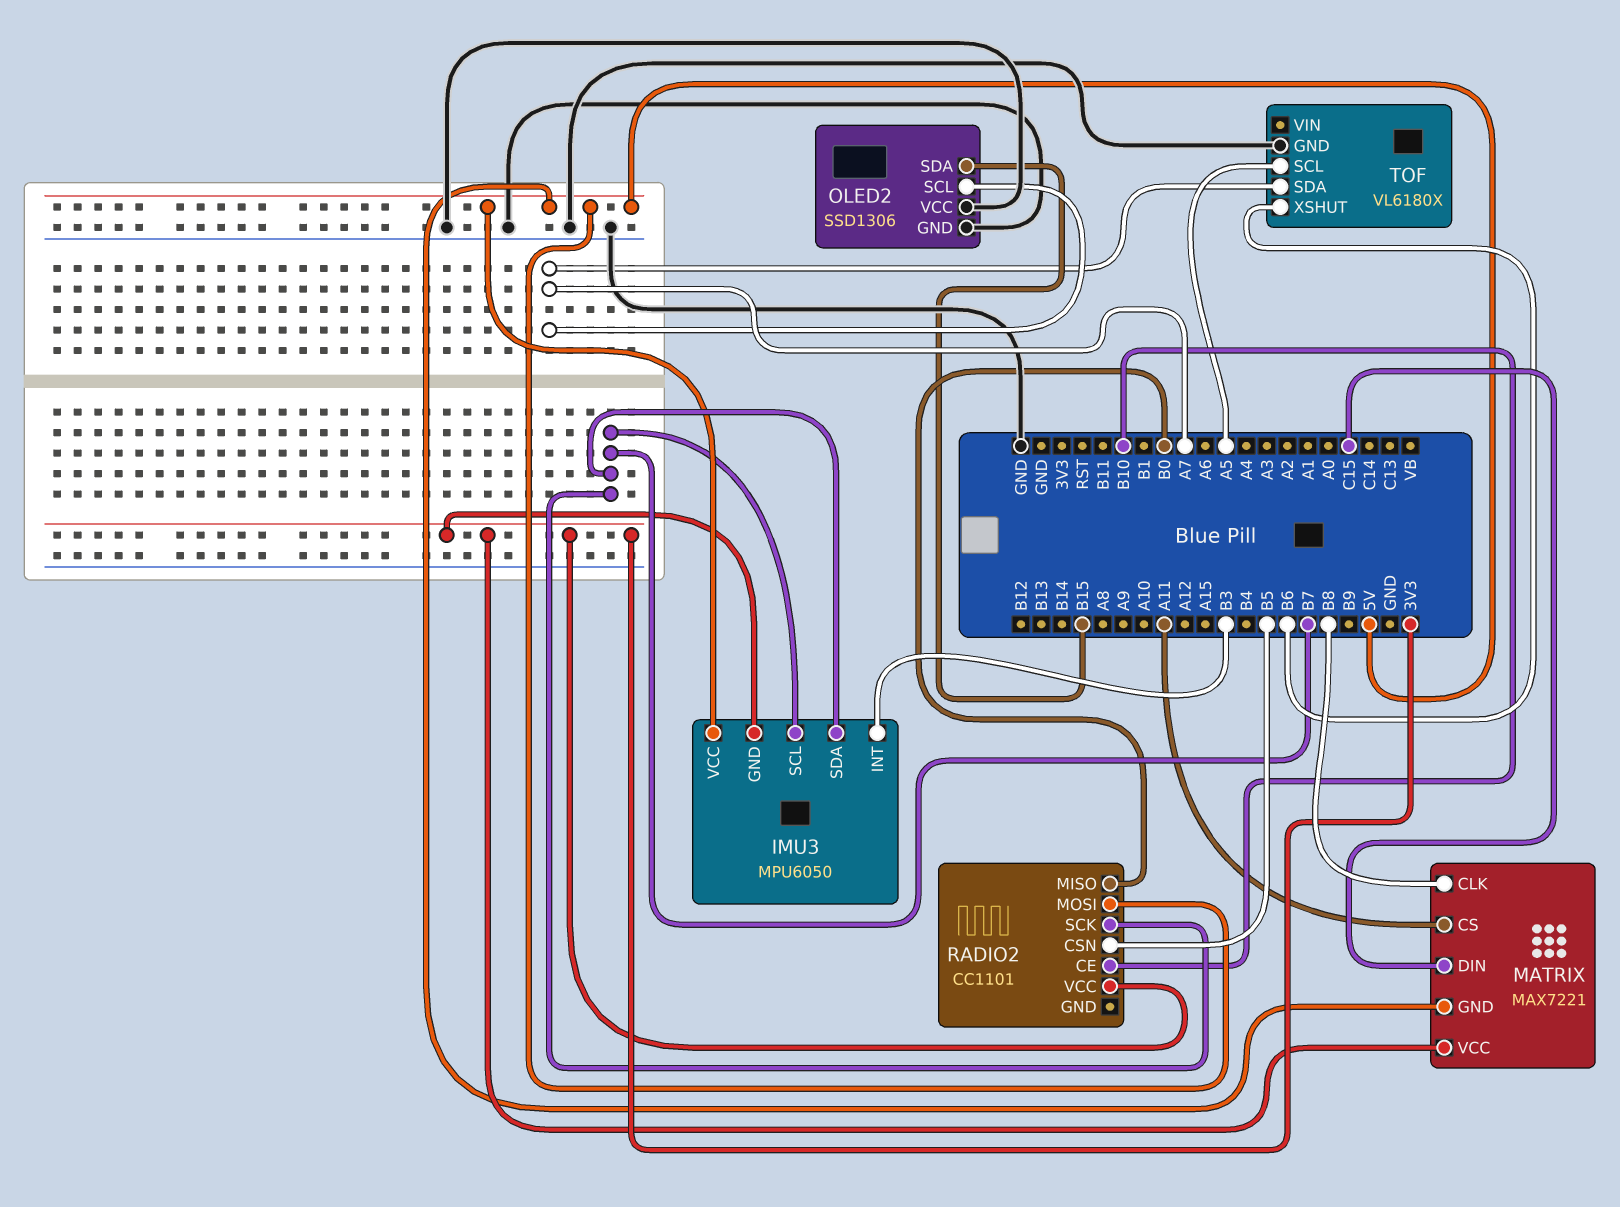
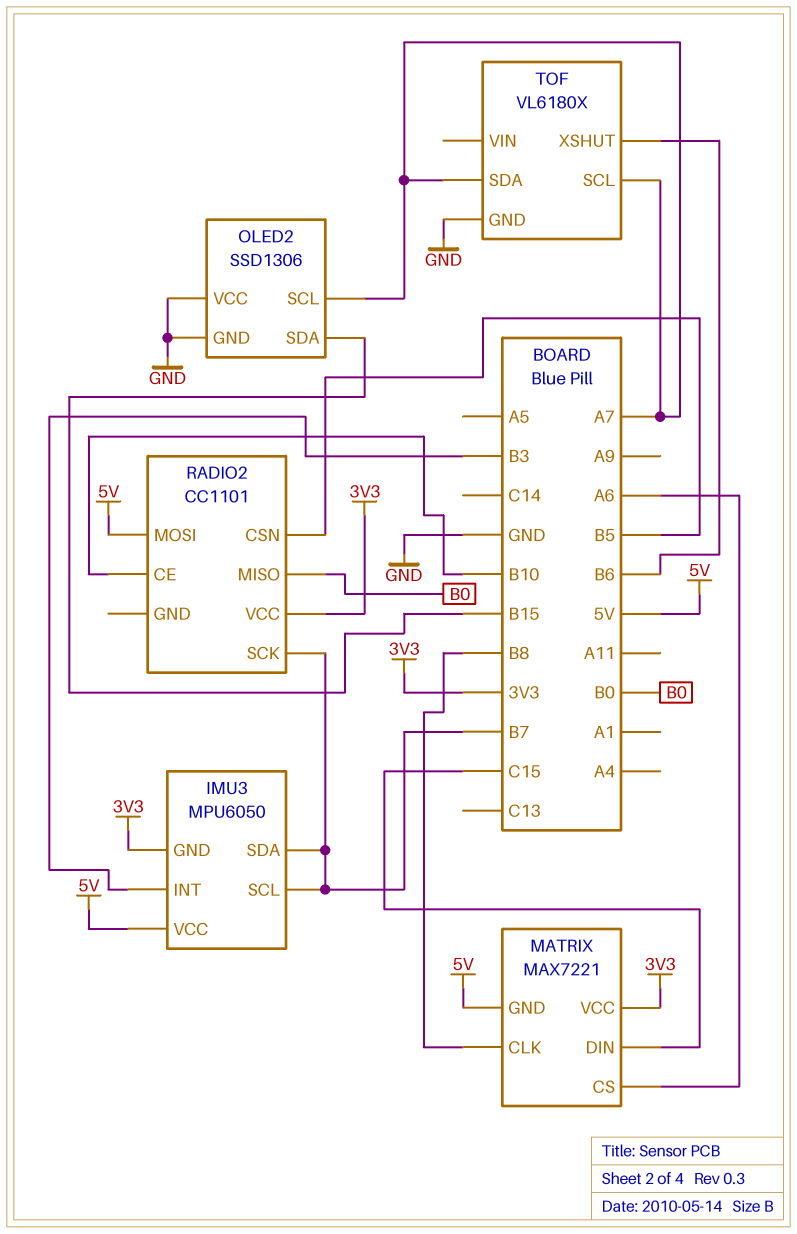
MATRIX pin CS: A11 -> A6
TOF pin SCL: A5 -> A7

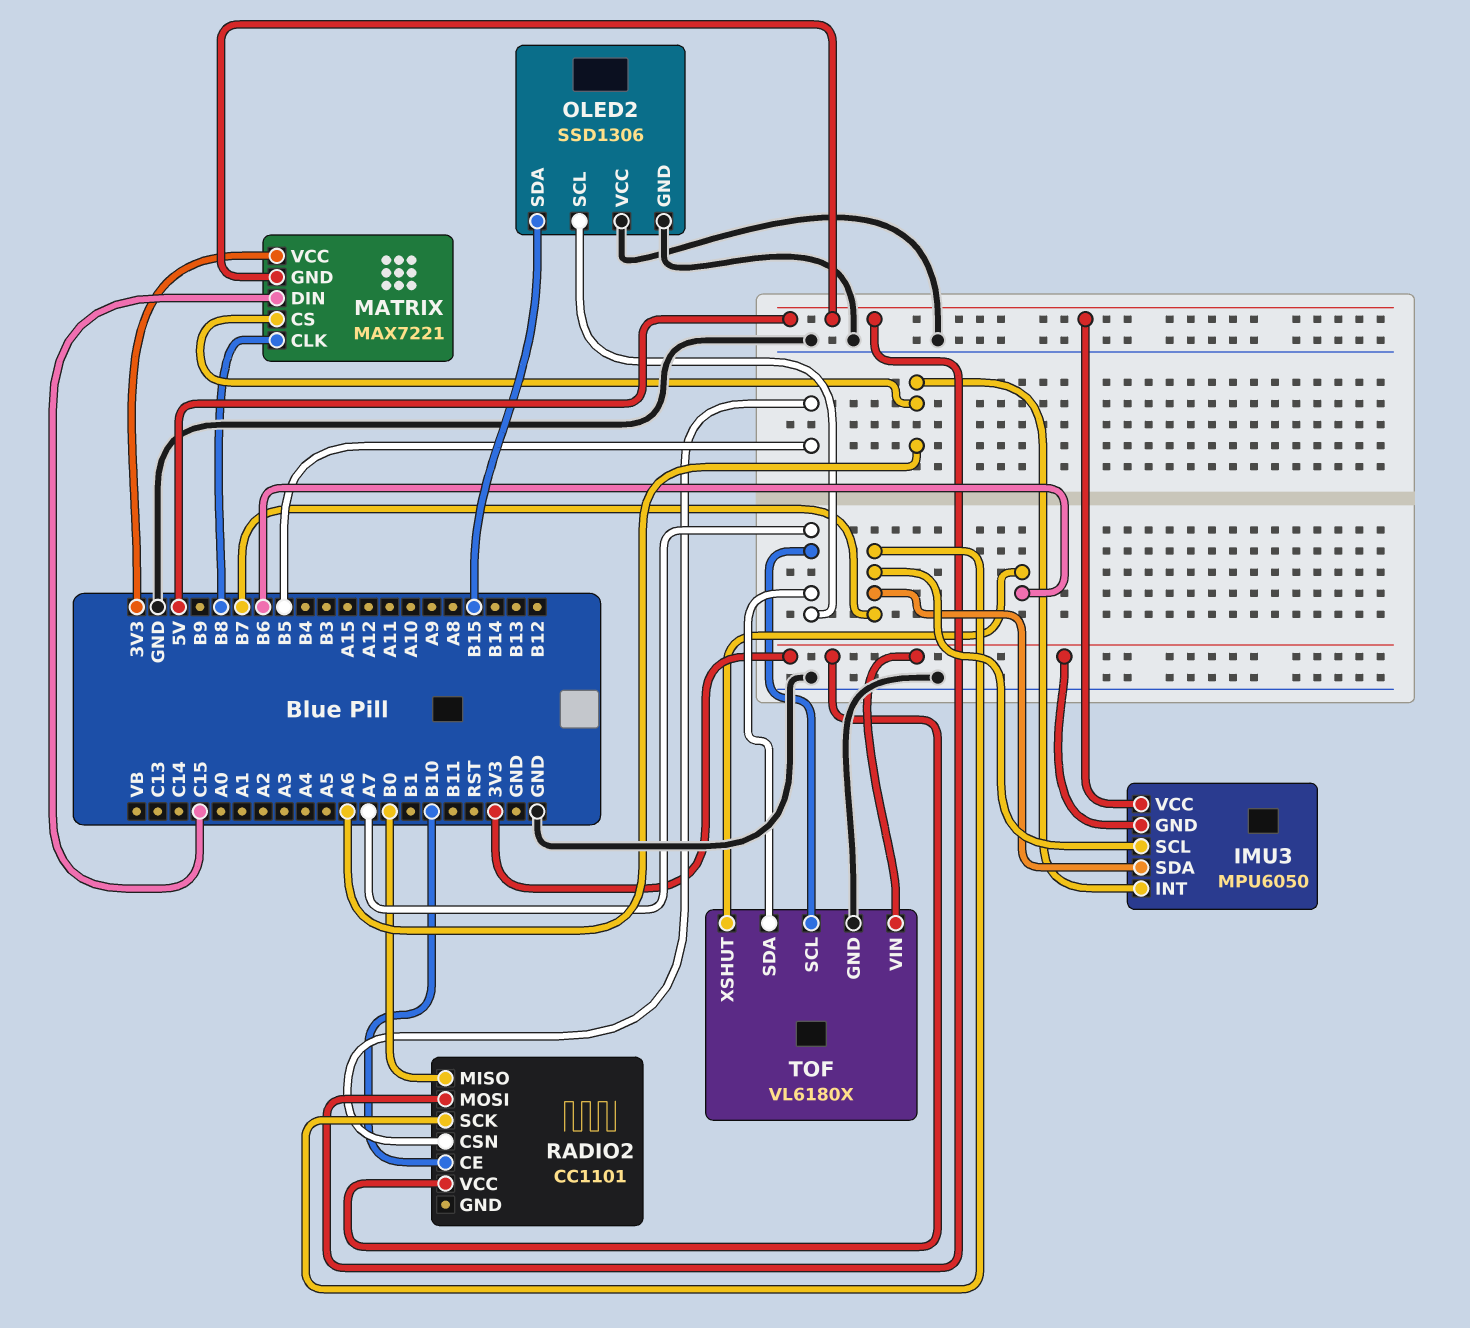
IMU3 pin INT: B3 -> A6
TOF pin VIN: none -> 3V3

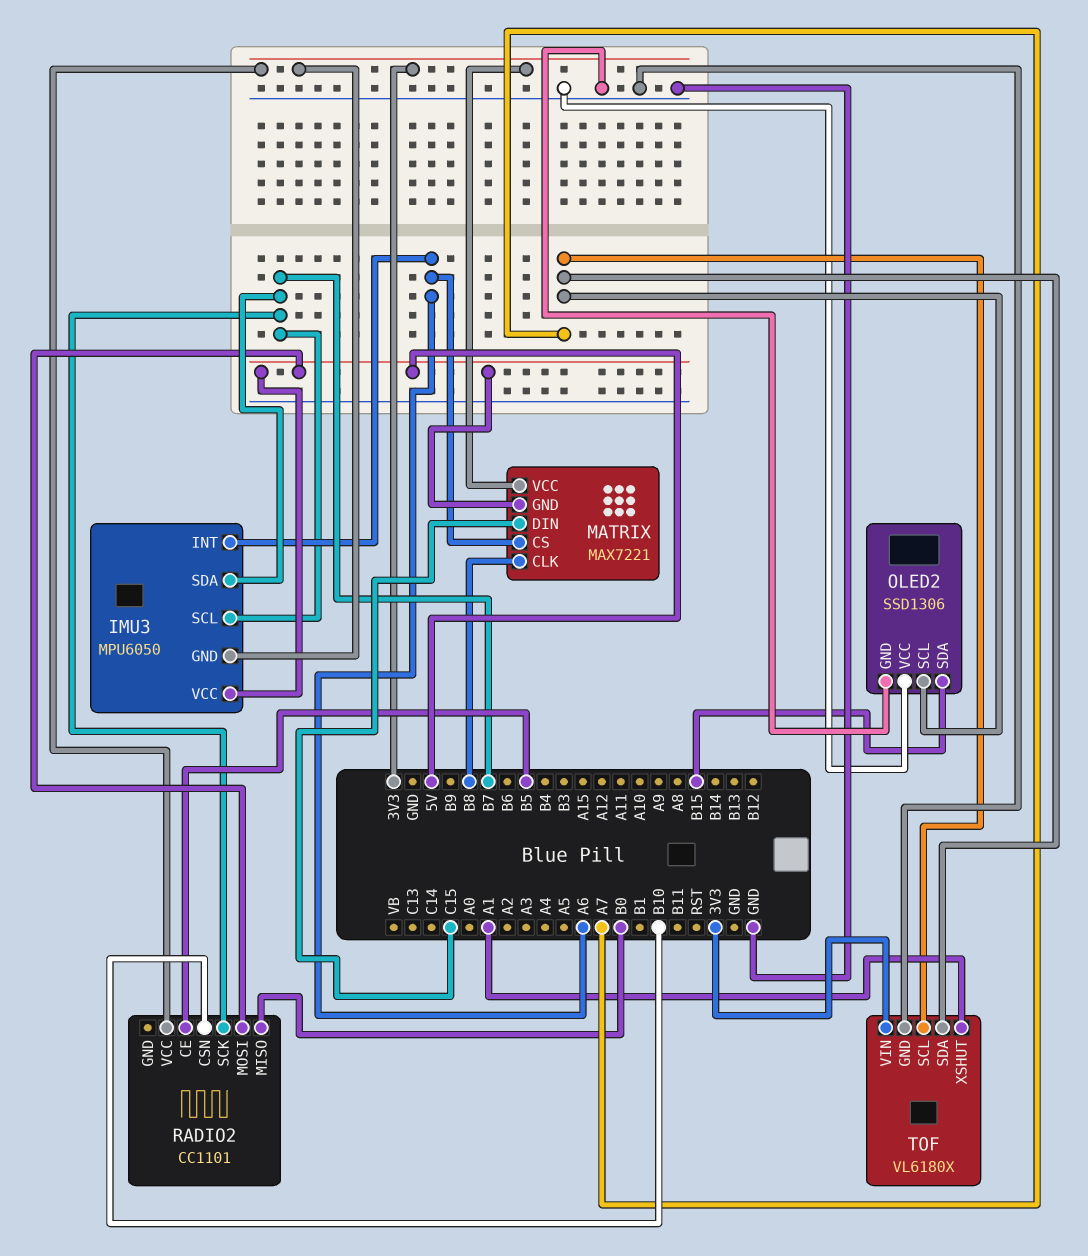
RADIO2 pin CE: B10 -> B5
RADIO2 pin CSN: B5 -> B10
TOF pin XSHUT: B6 -> A1

